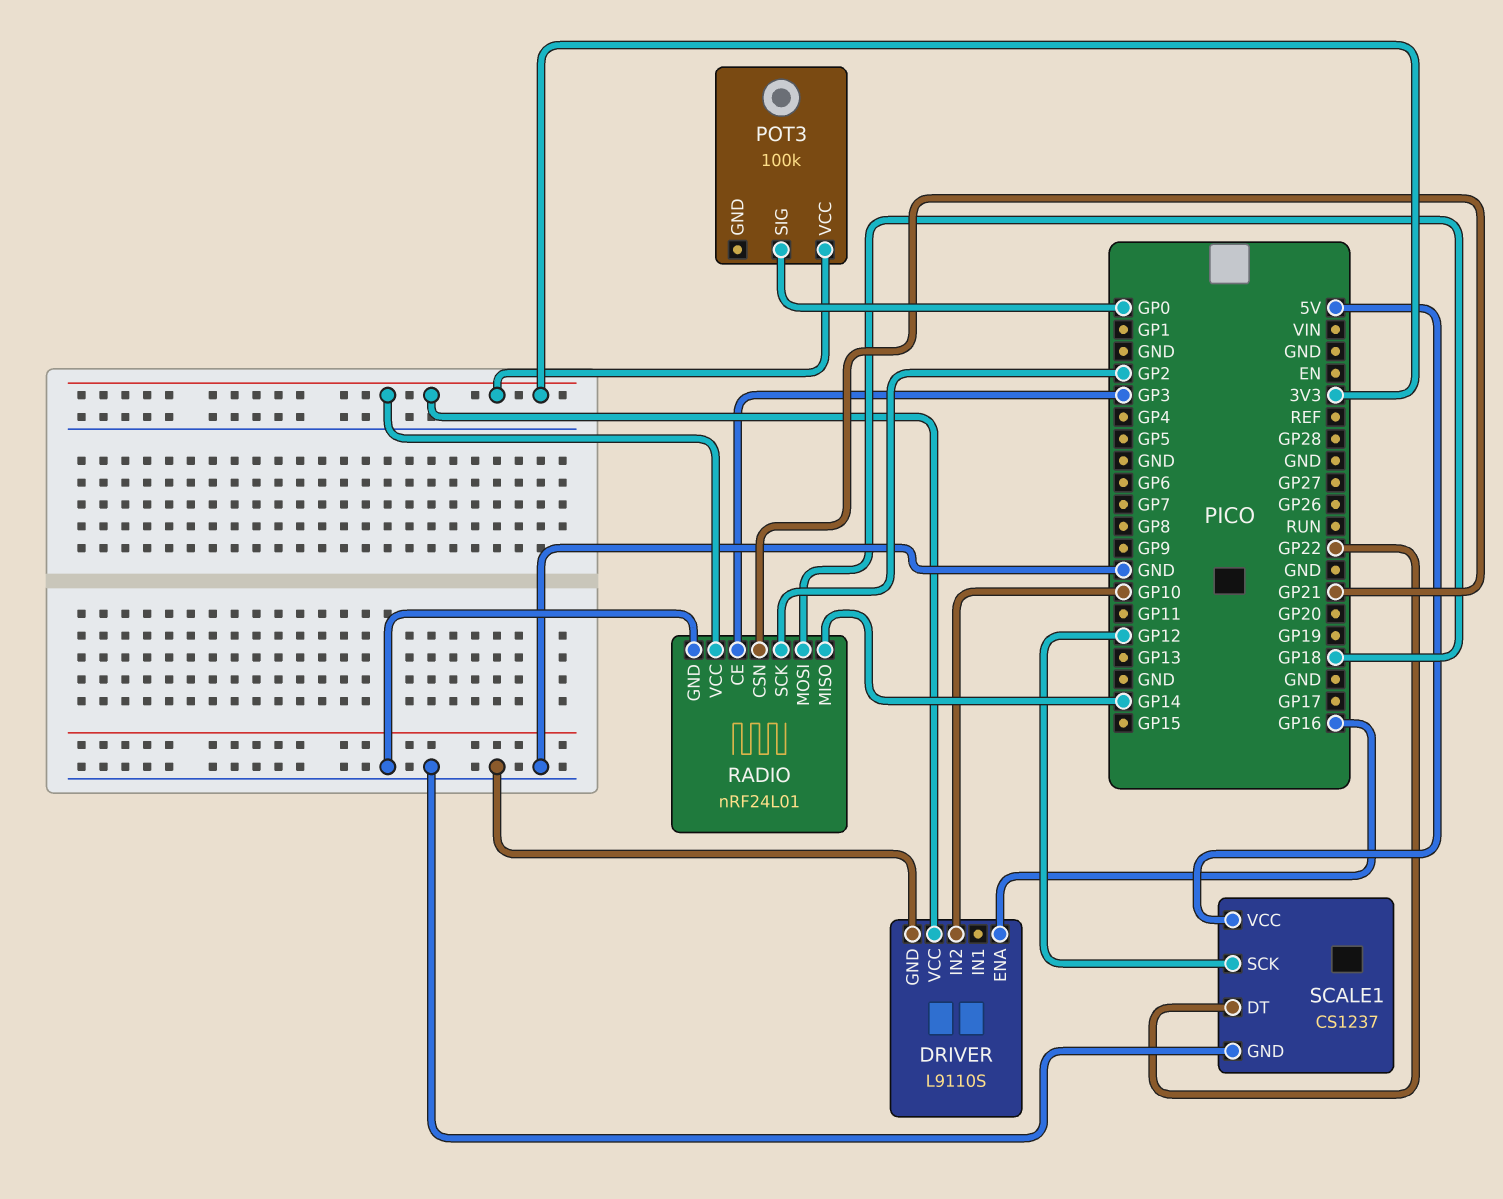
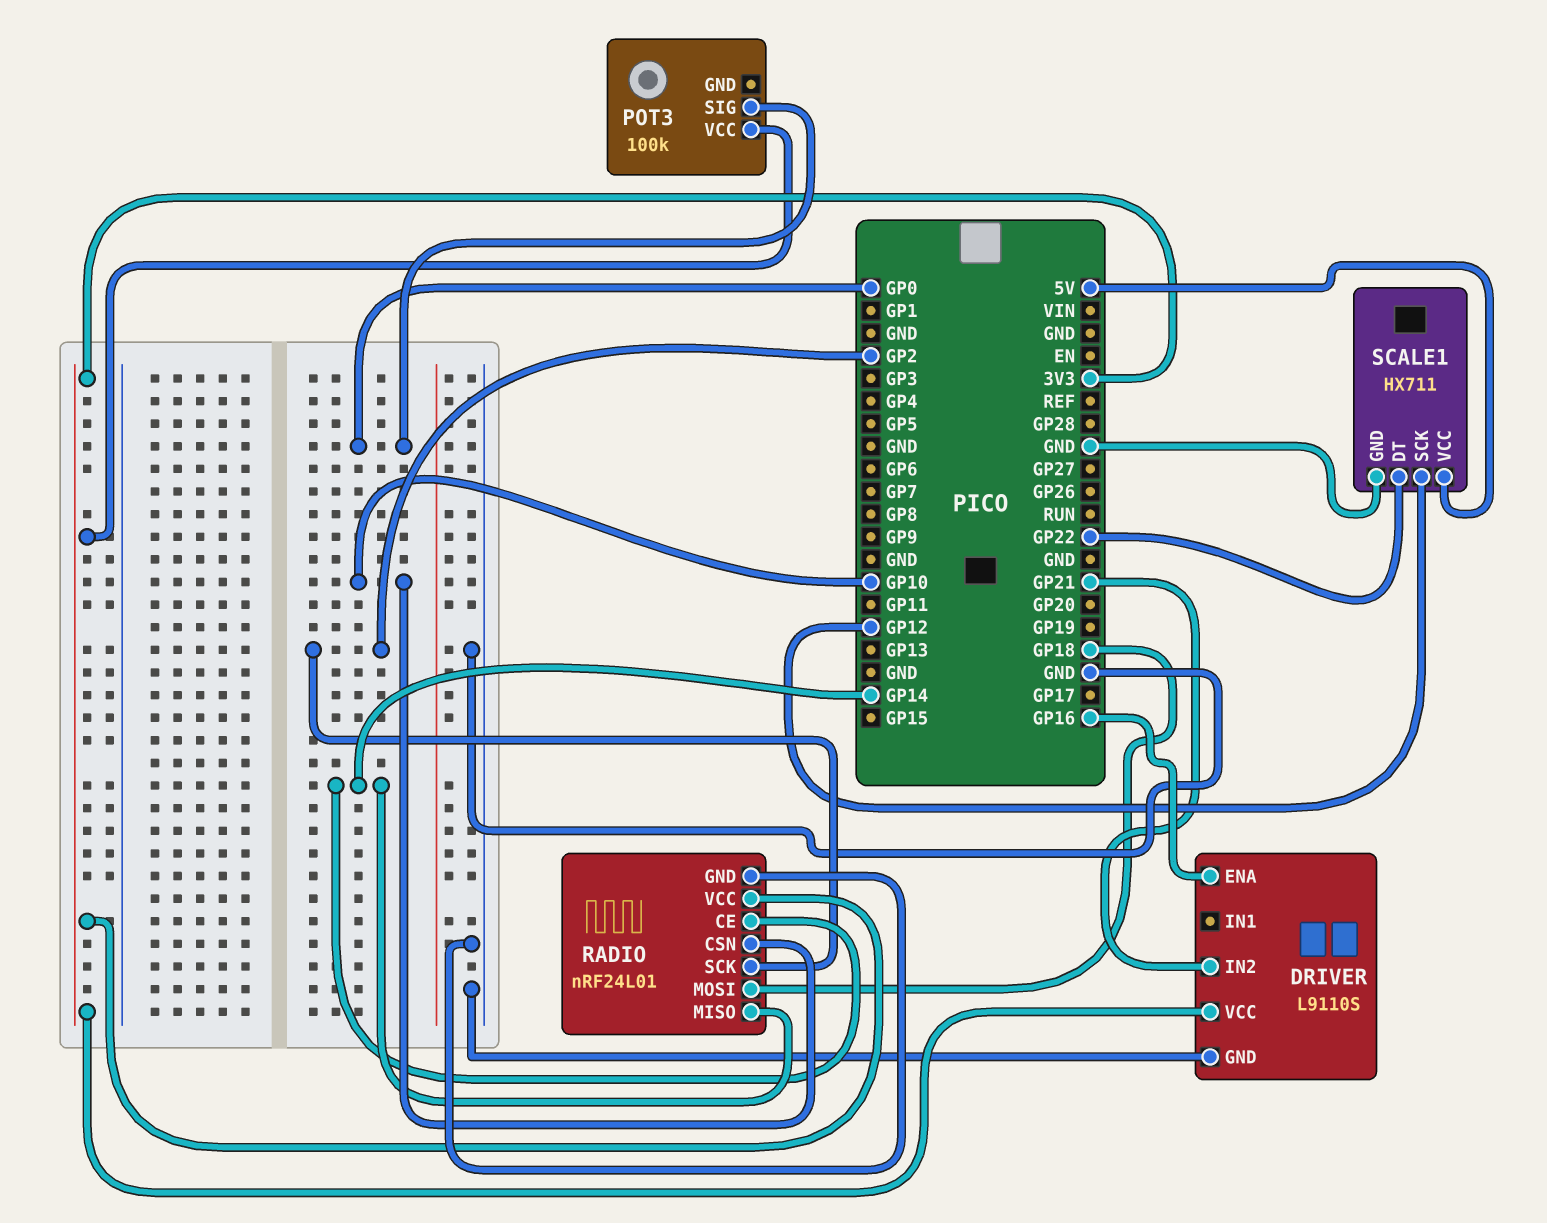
DRIVER pin IN2: GP10 -> GP21
RADIO pin CE: GP3 -> GP14
RADIO pin CSN: GP21 -> GP10
SCALE1: CS1237 -> HX711

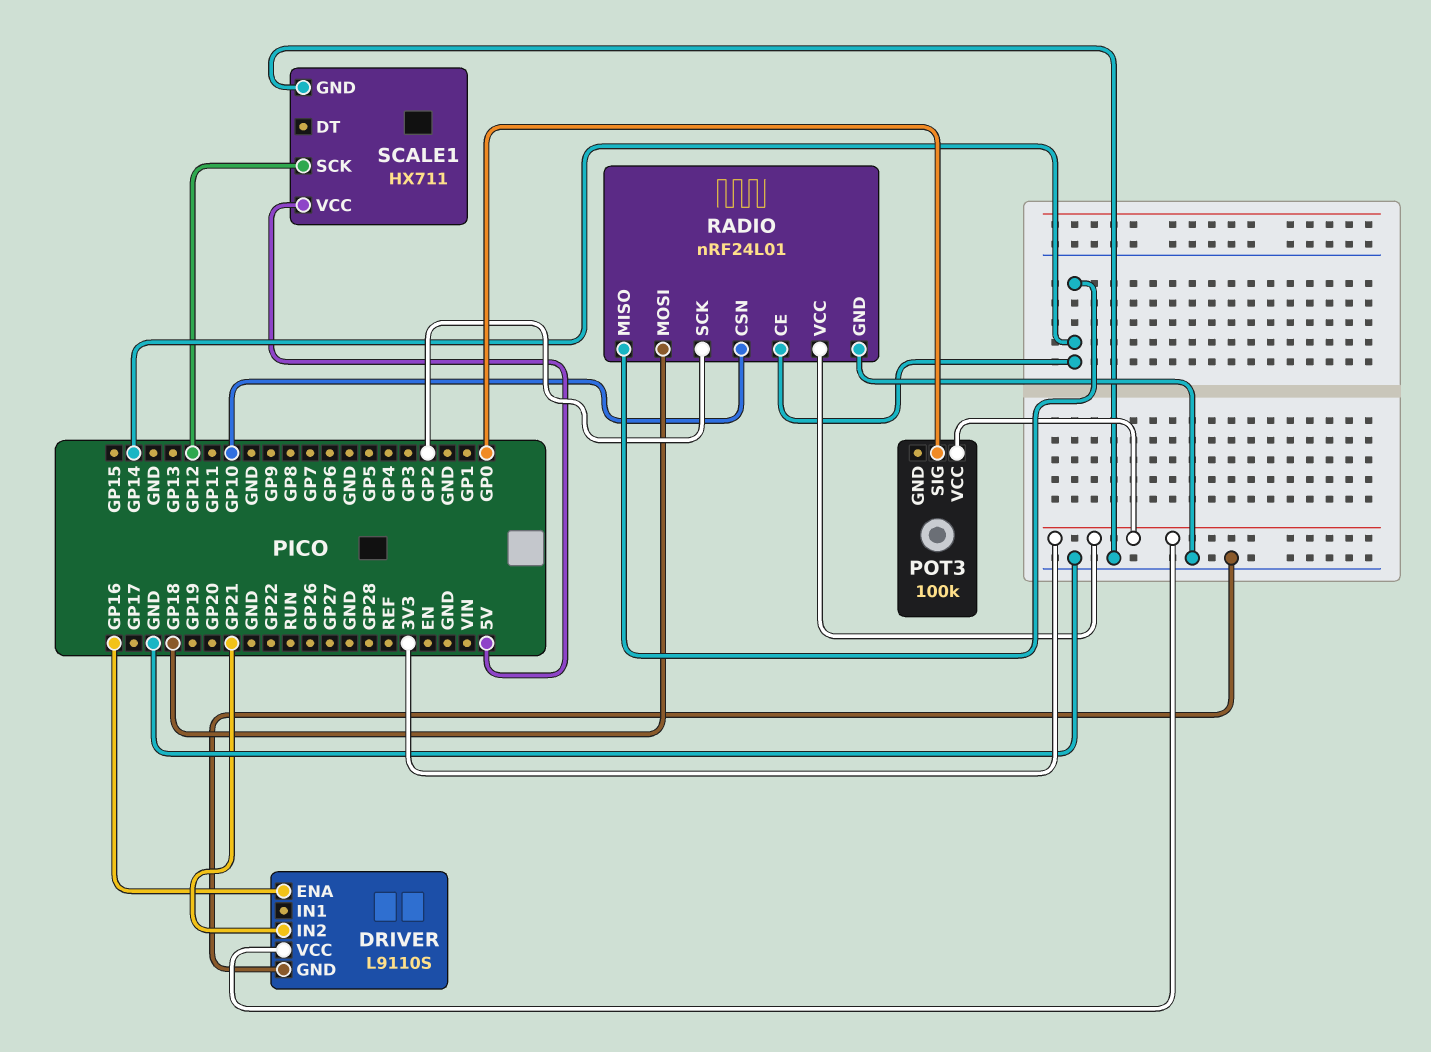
SCALE1 pin DT: GP22 -> none

